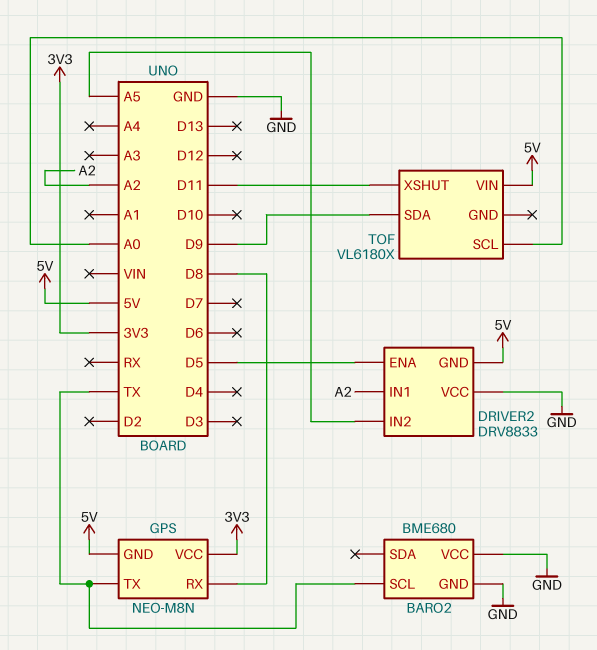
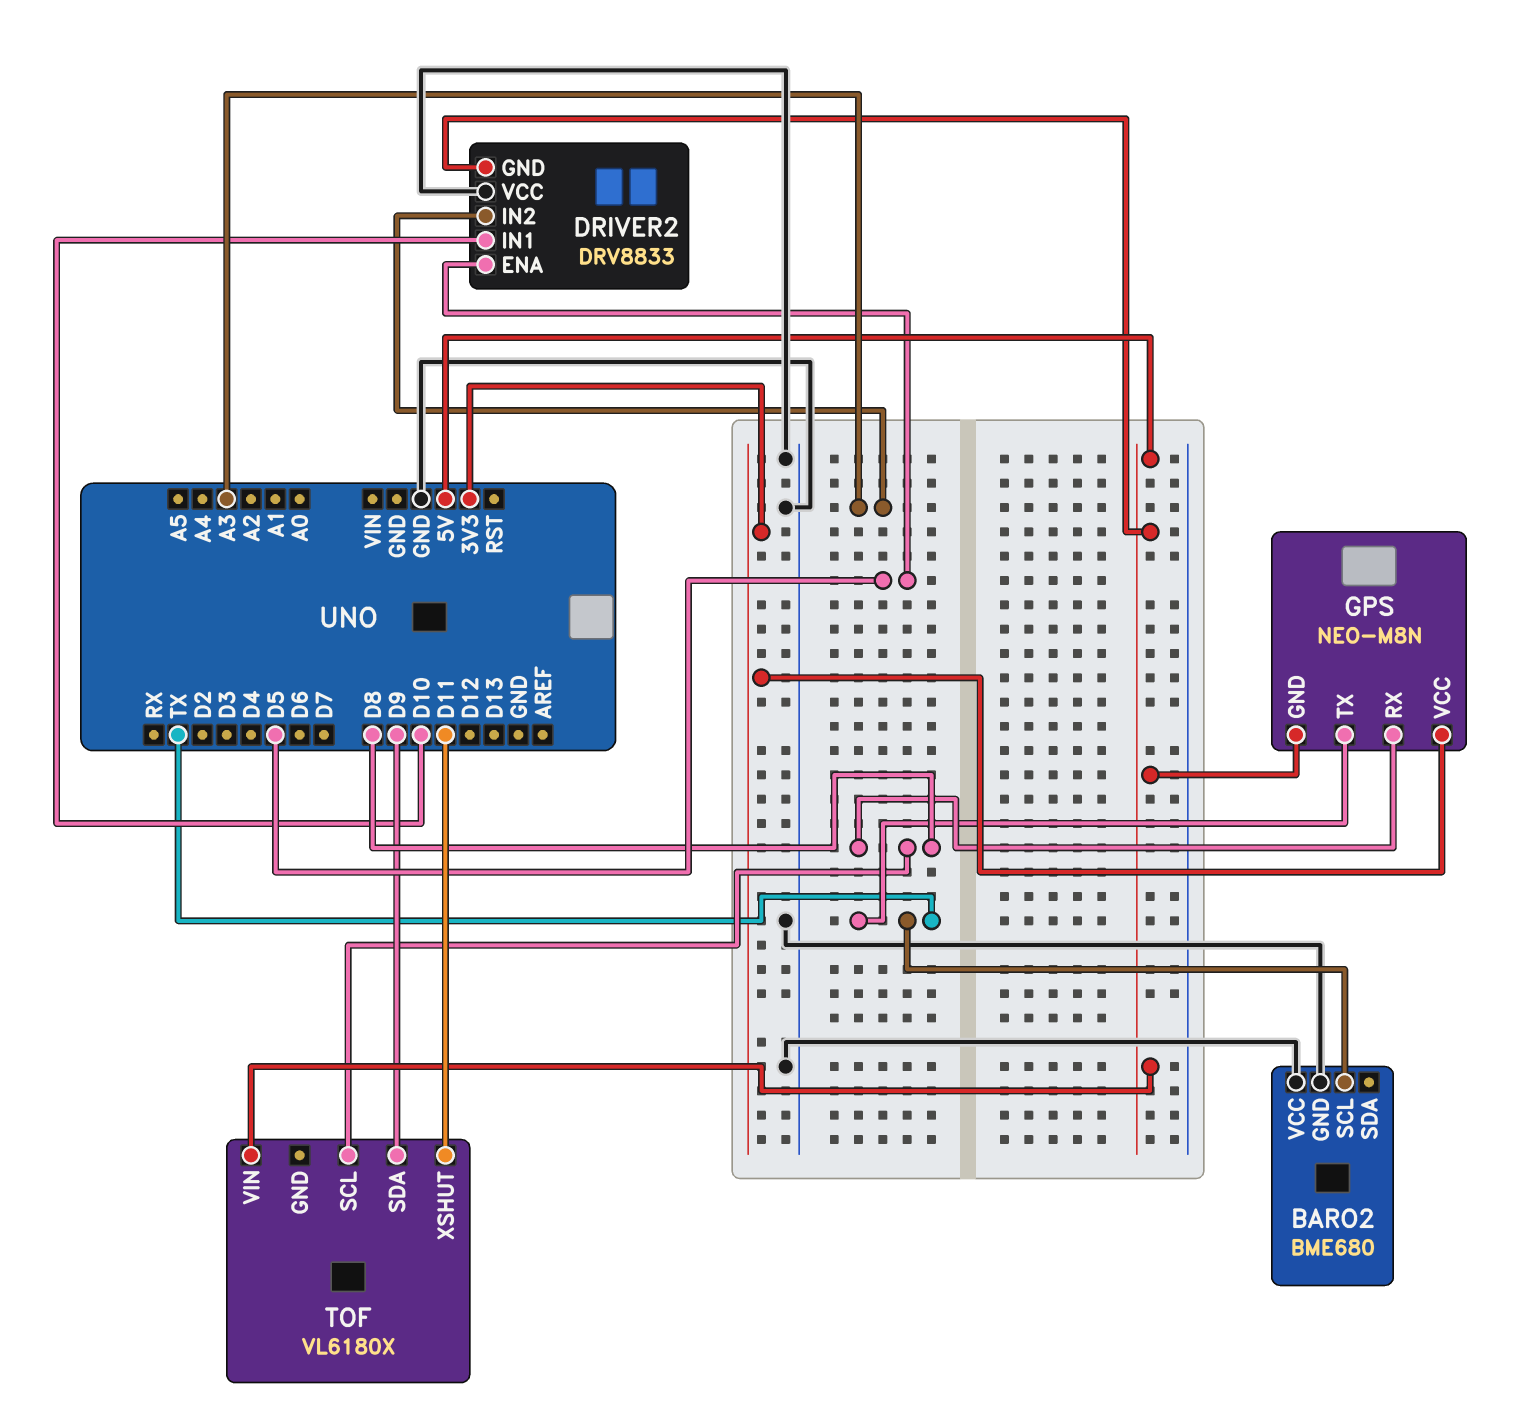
DRIVER2 pin IN1: A2 -> D10
DRIVER2 pin IN2: A5 -> A3
TOF pin SCL: A0 -> D8

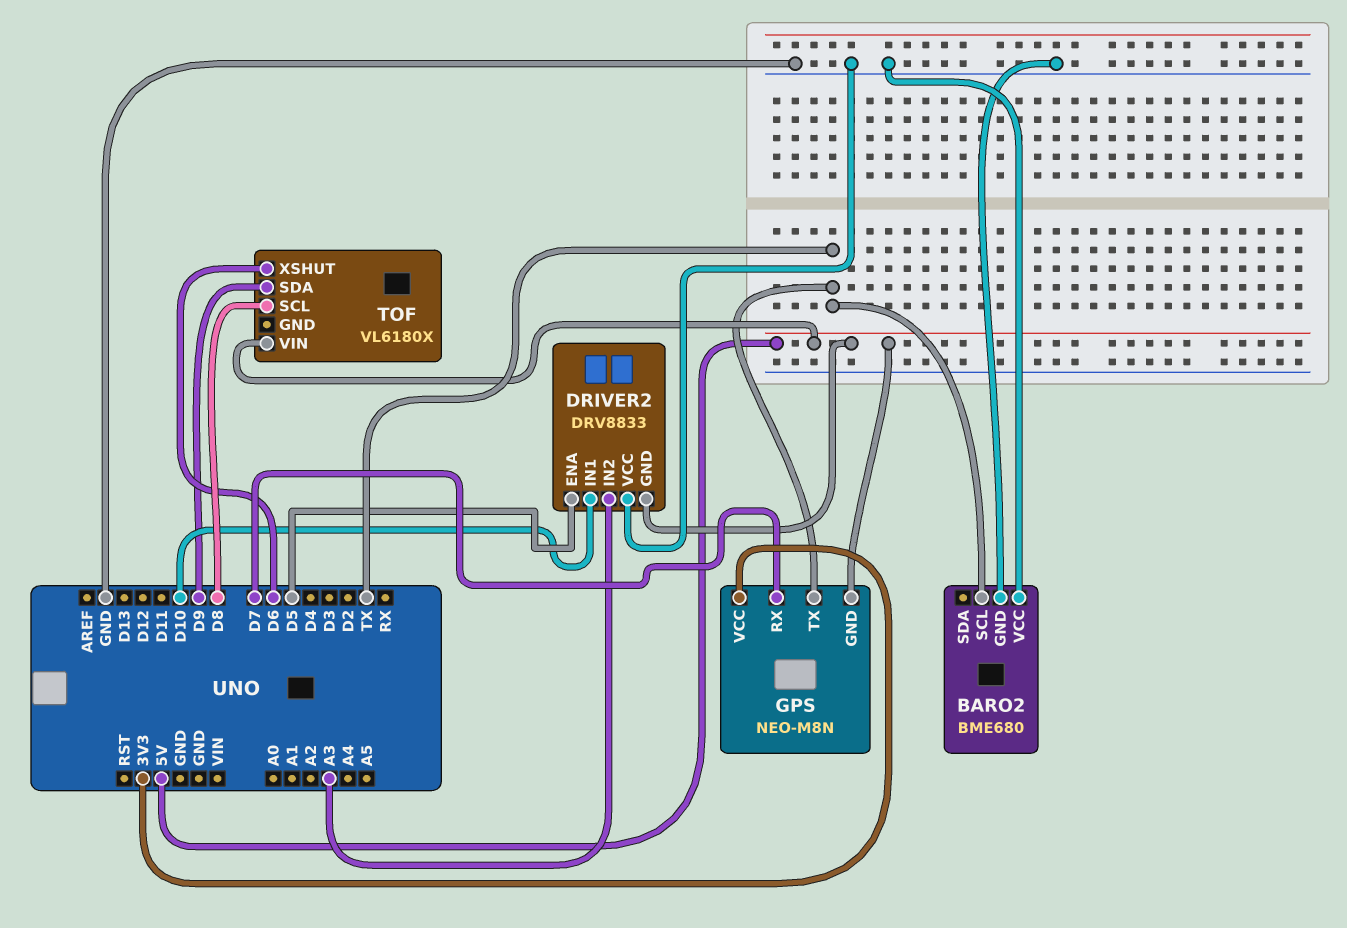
GPS pin RX: D8 -> D7
TOF pin XSHUT: D11 -> D6

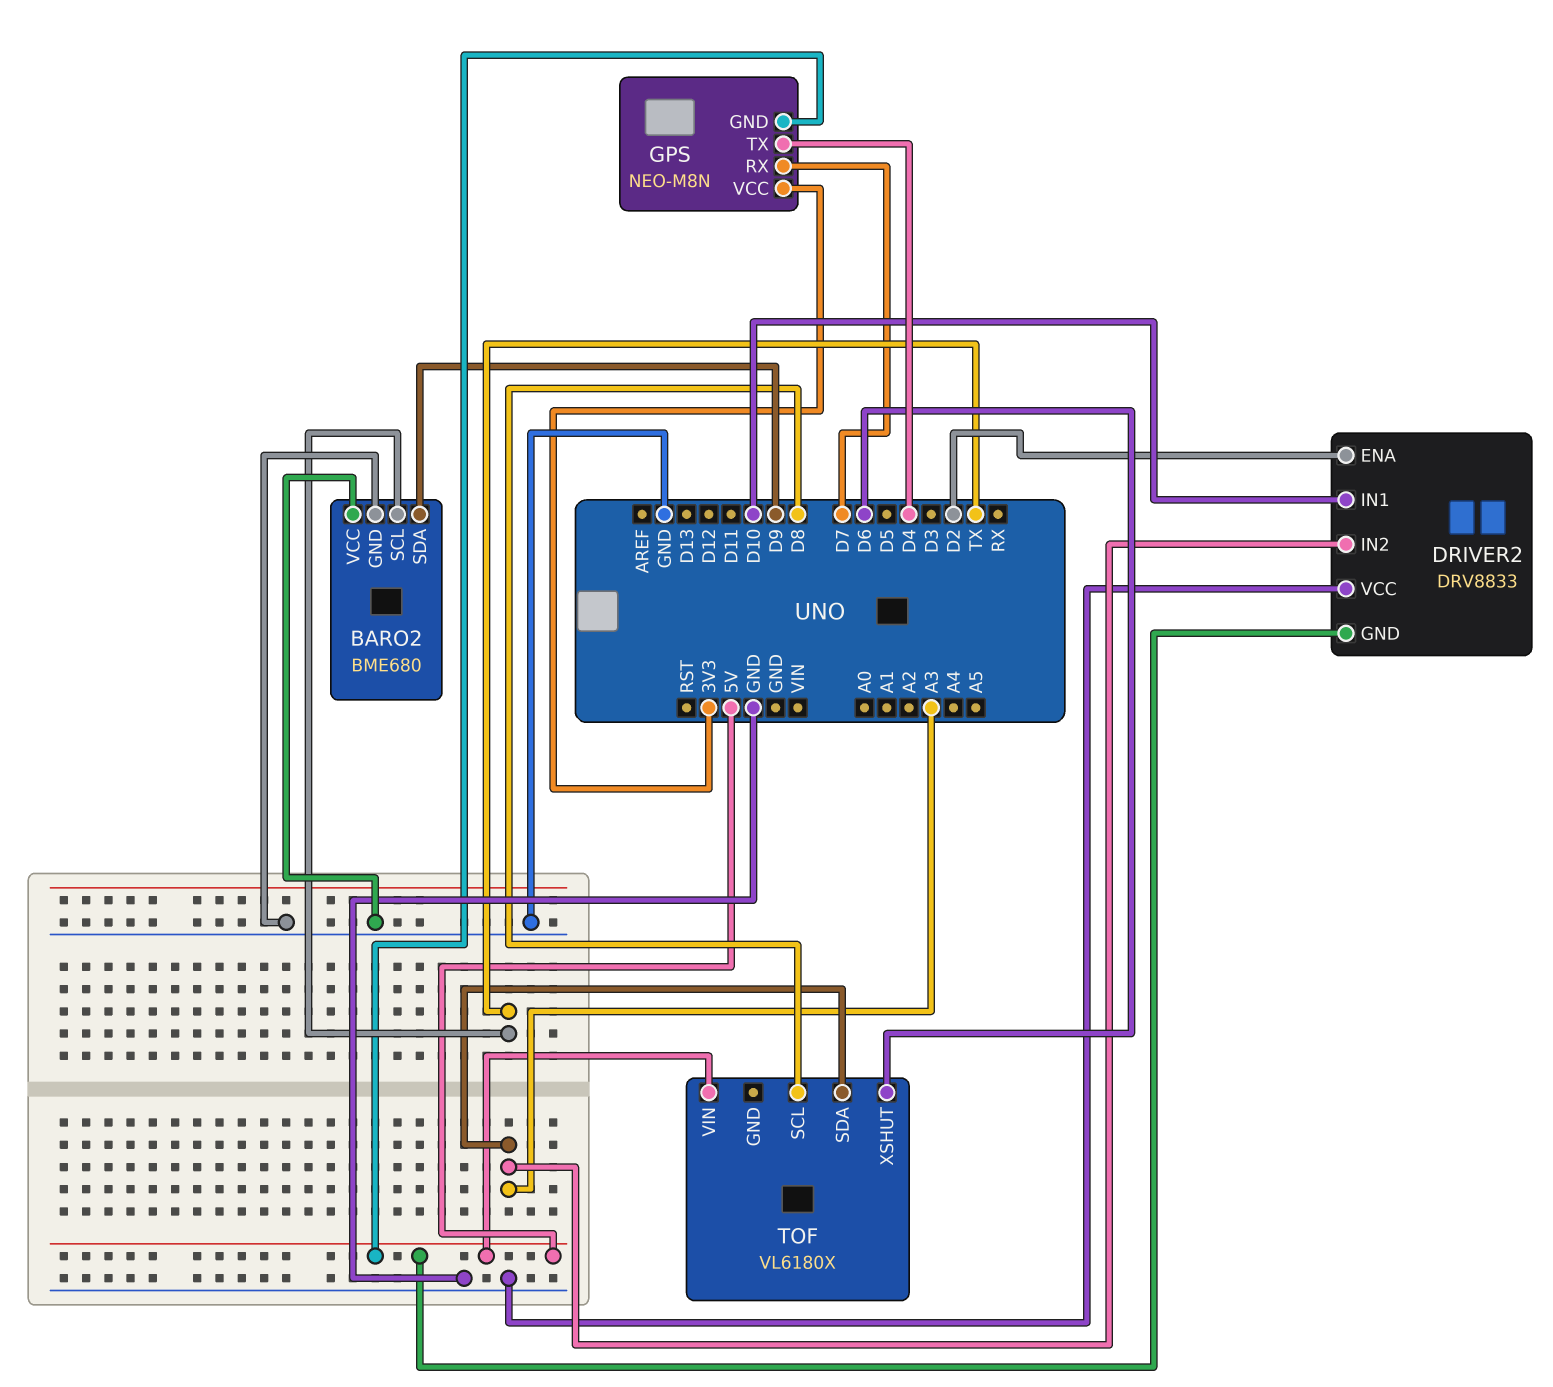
BARO2 pin SDA: none -> D9
DRIVER2 pin ENA: D5 -> D2
GPS pin TX: TX -> D4
TOF pin SDA: D9 -> A3

